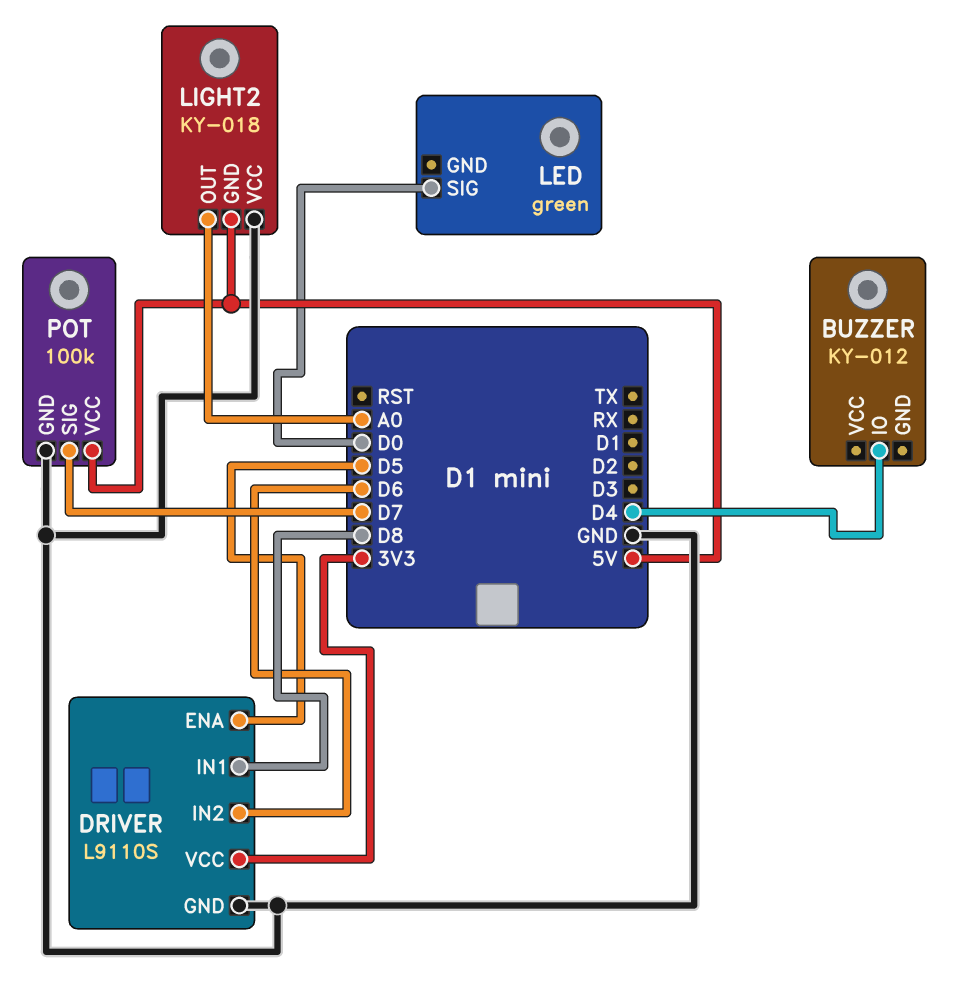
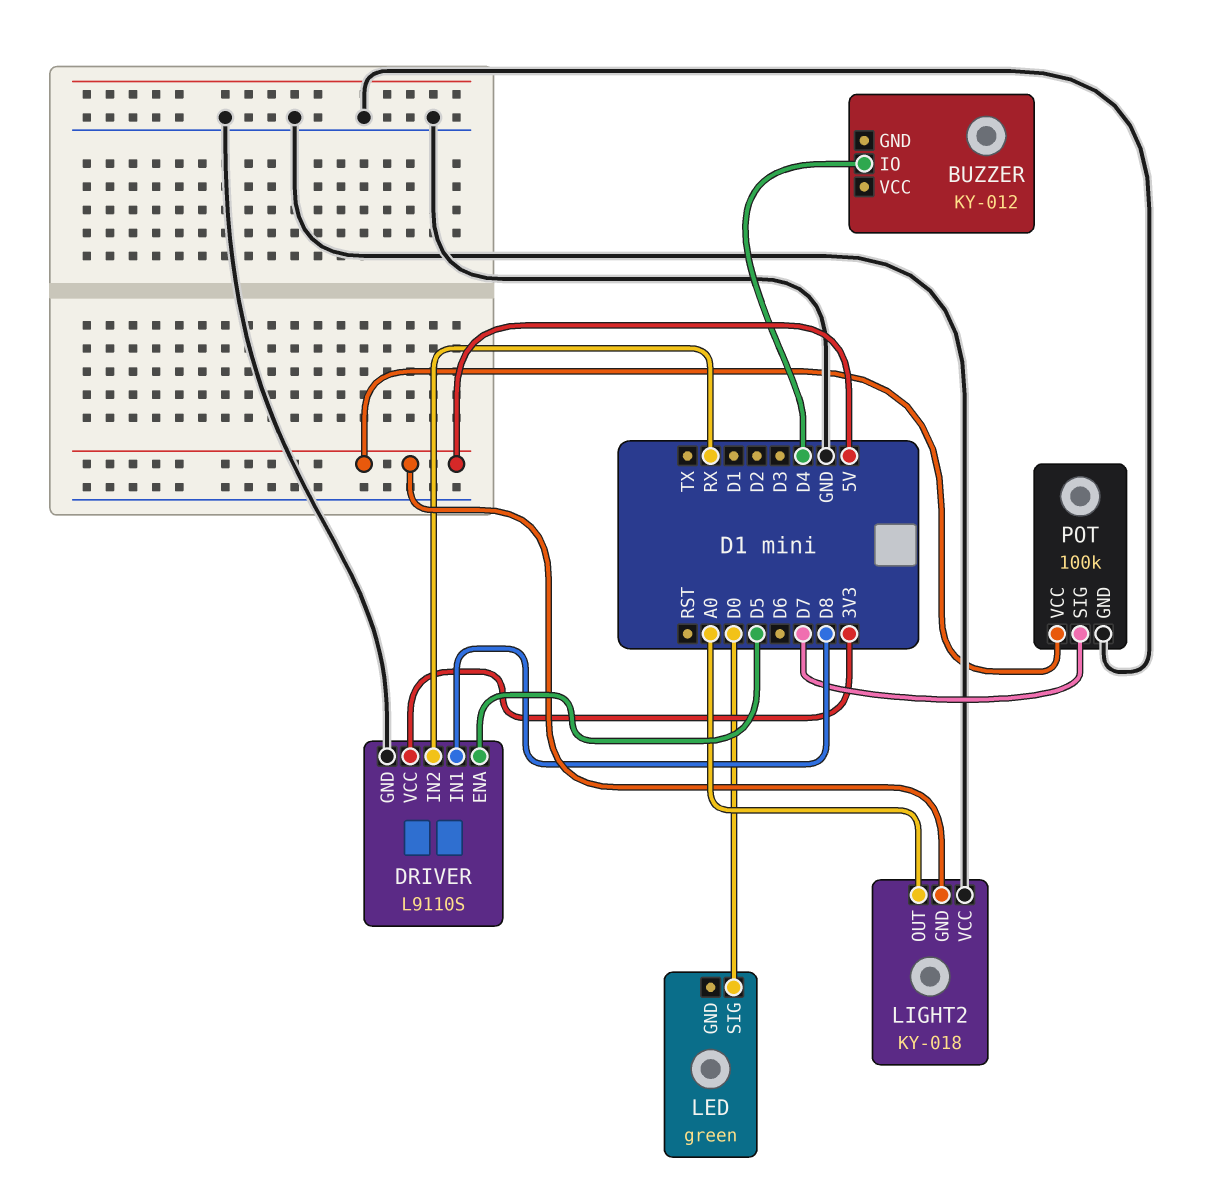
DRIVER pin IN2: D6 -> RX

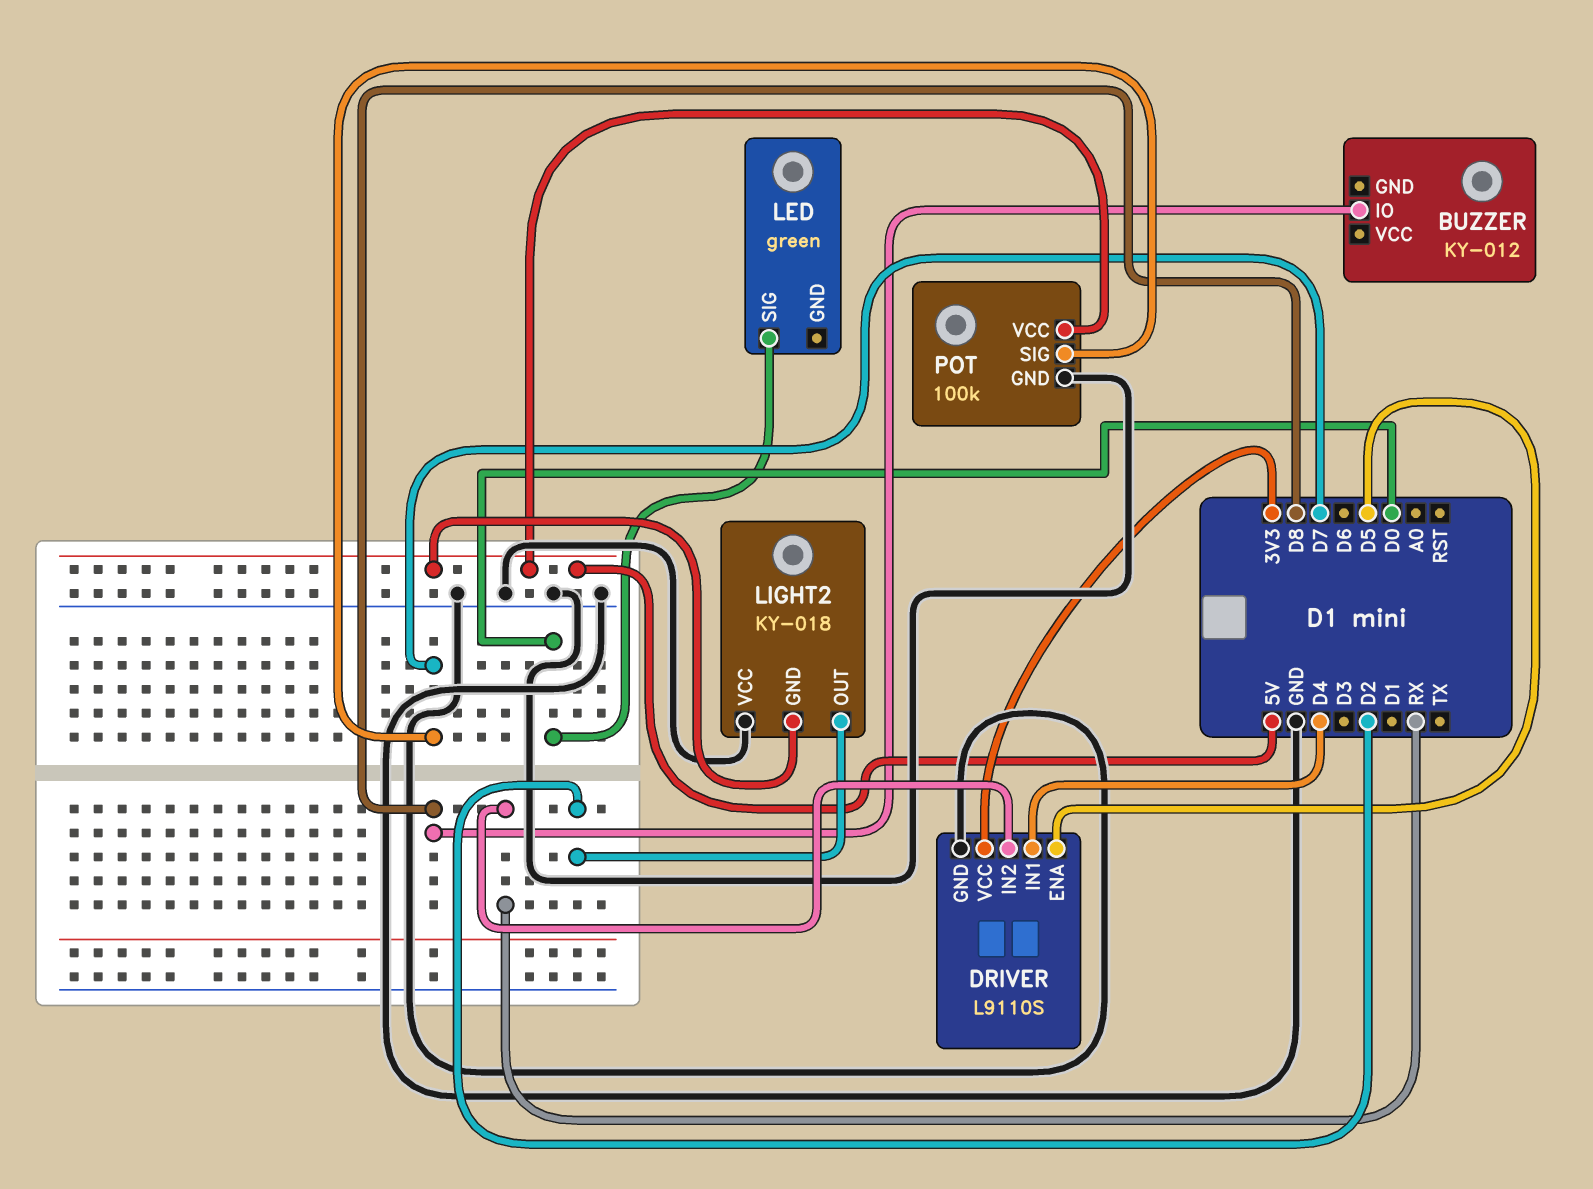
BUZZER pin IO: D4 -> D8
DRIVER pin IN1: D8 -> D4
LIGHT2 pin OUT: A0 -> D2

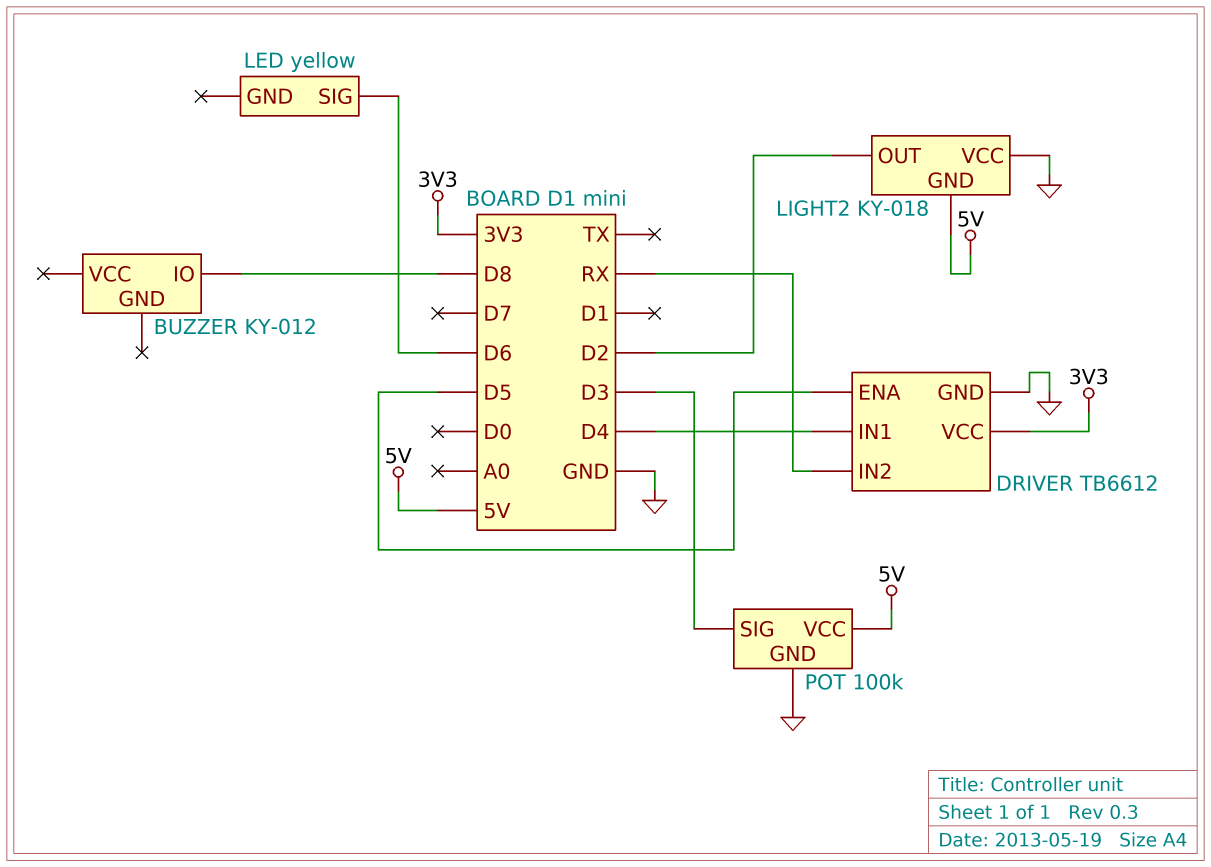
DRIVER: L9110S -> TB6612
LED: green -> yellow
LED pin SIG: D0 -> D6
POT pin SIG: D7 -> D3

